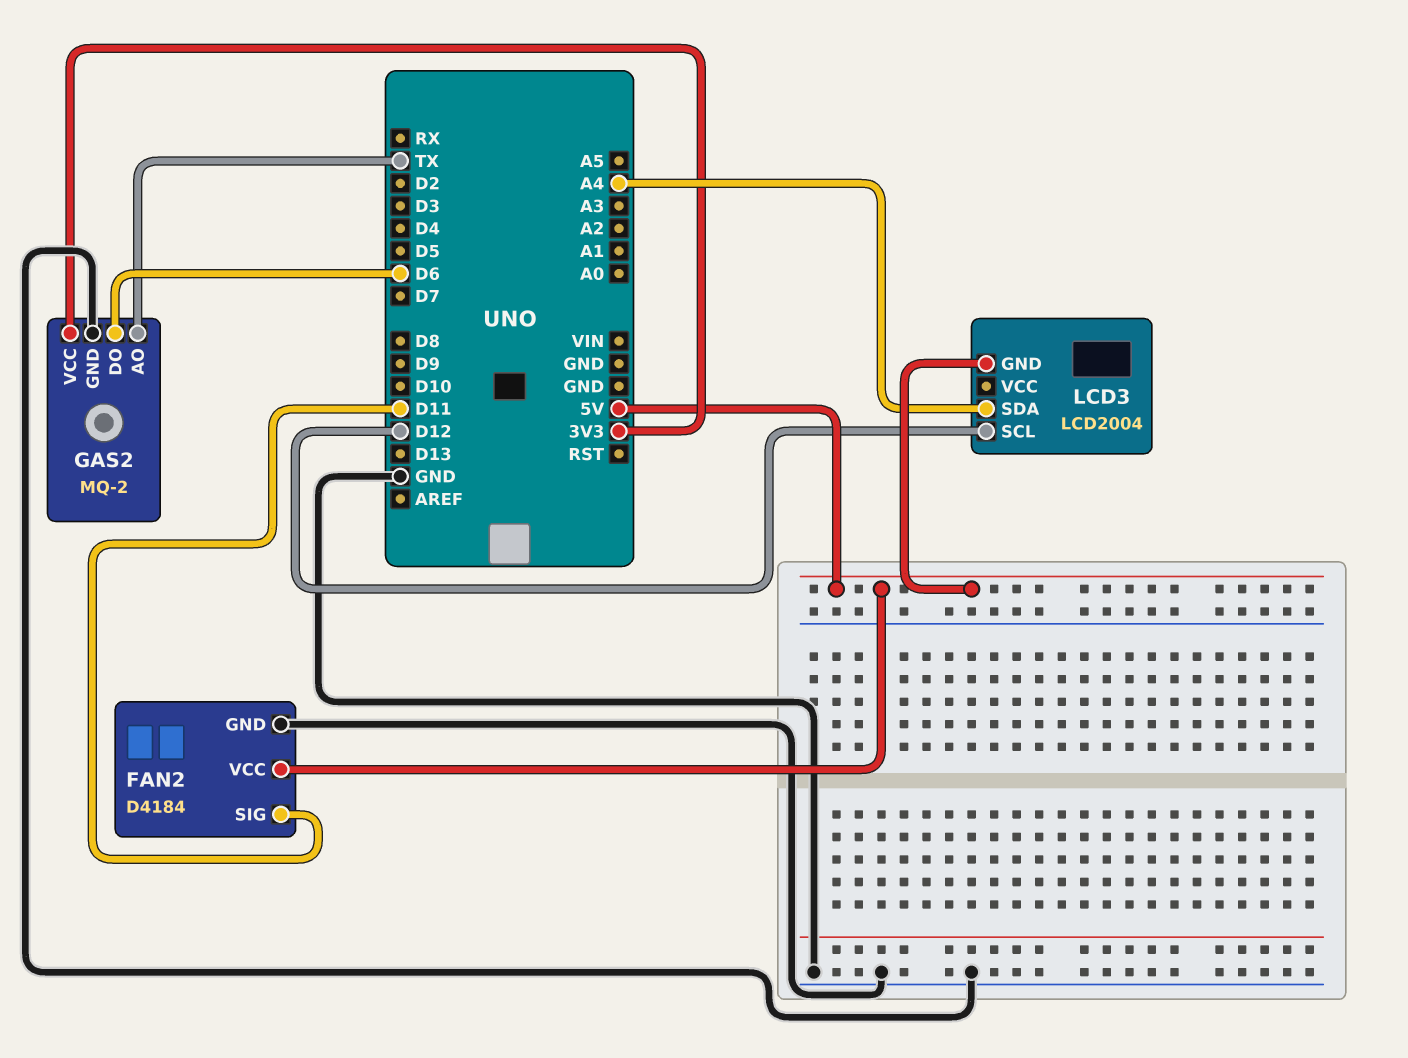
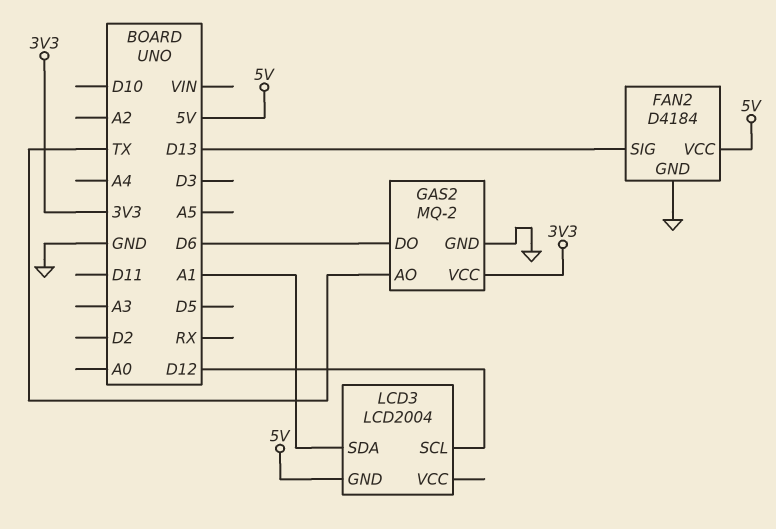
FAN2 pin SIG: D11 -> D13
LCD3 pin SDA: A4 -> A1

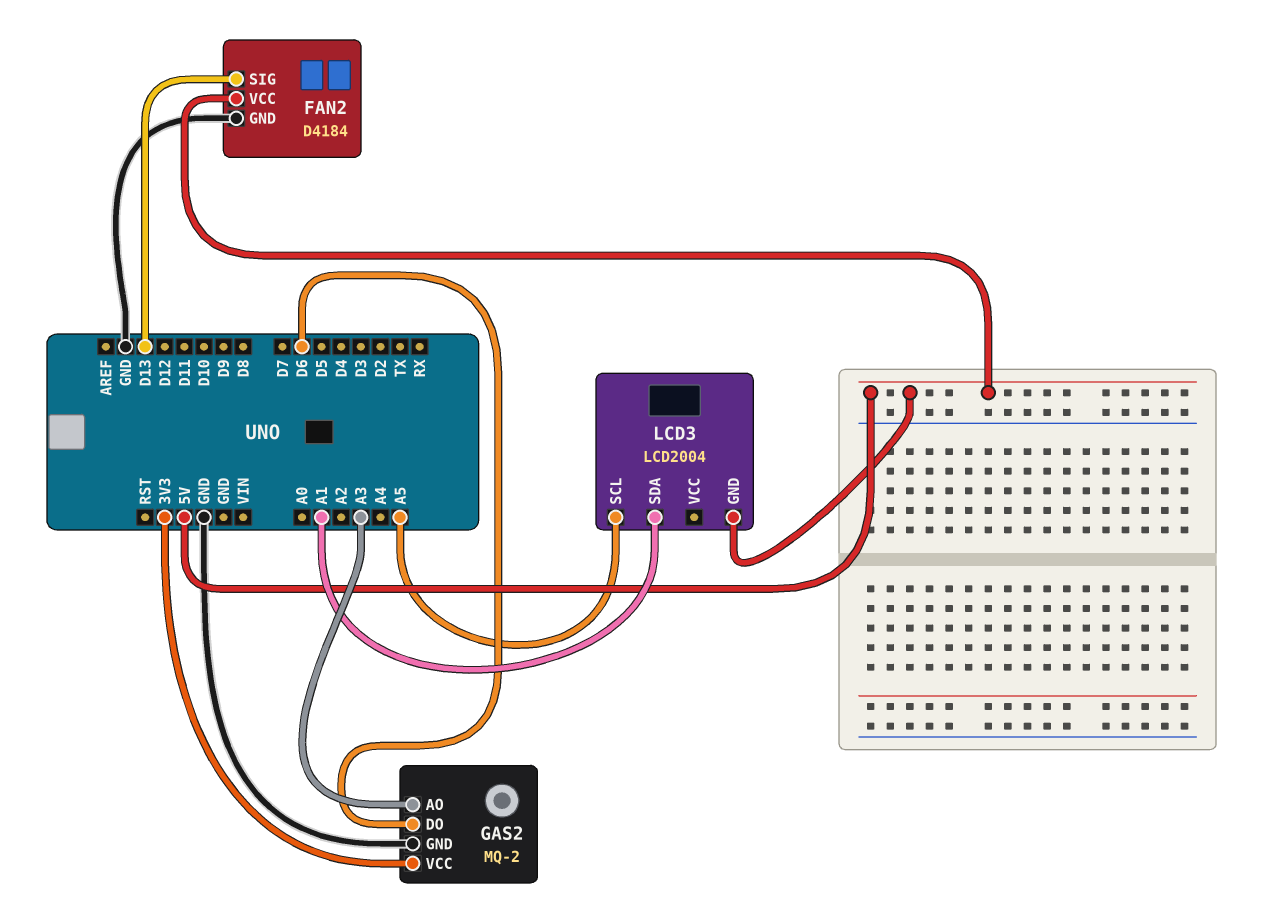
GAS2 pin AO: TX -> A3
LCD3 pin SCL: D12 -> A5

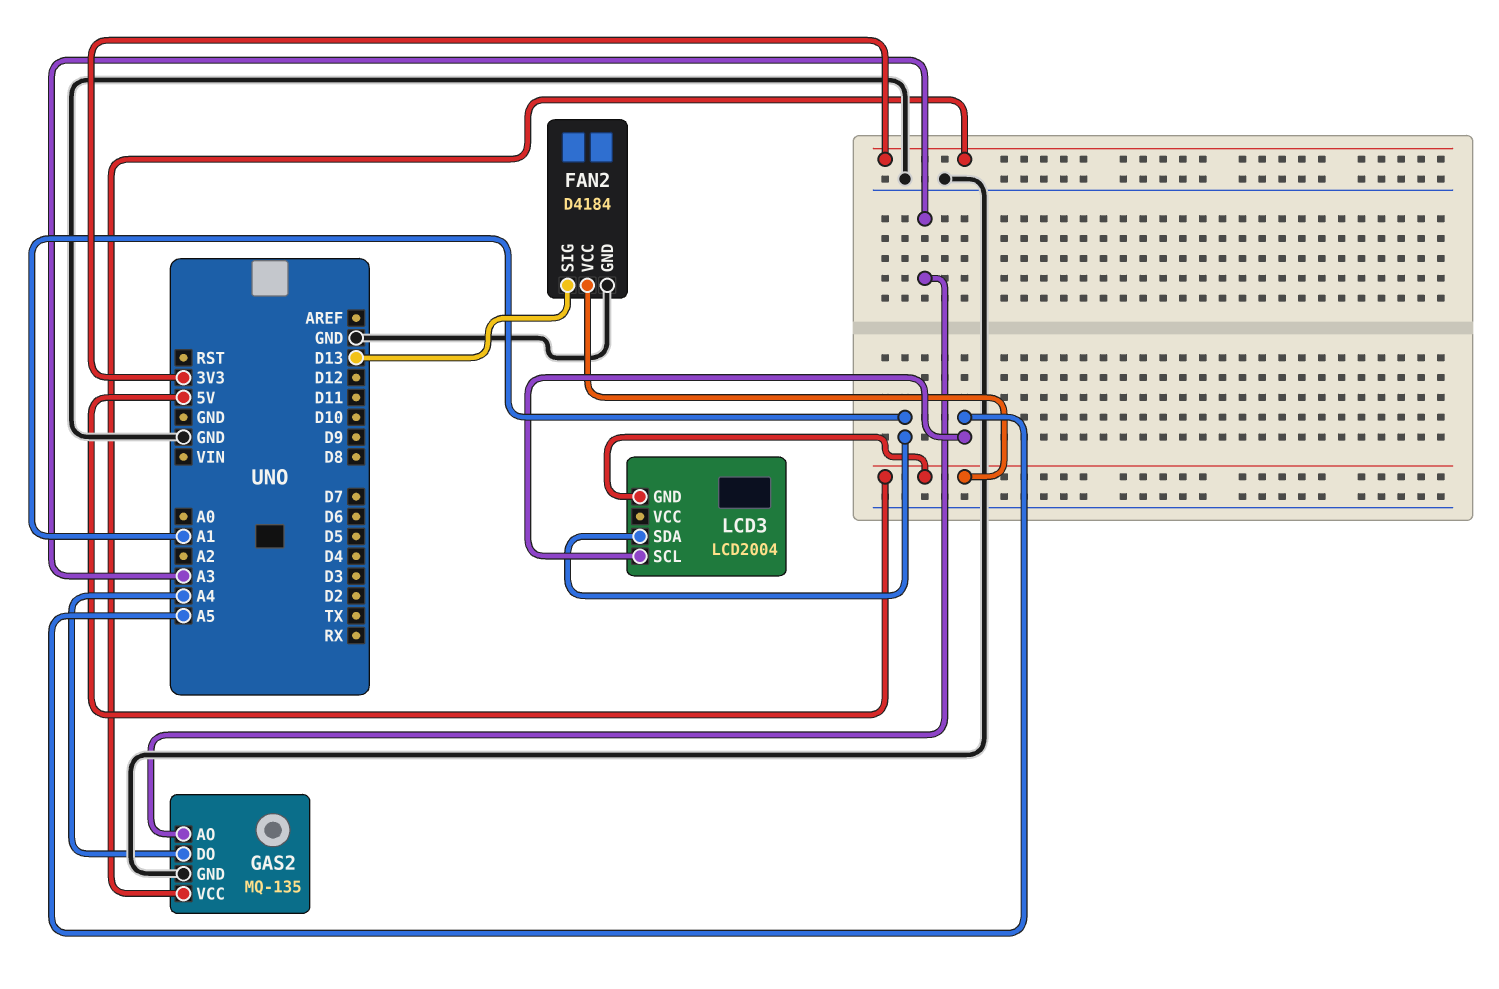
GAS2: MQ-2 -> MQ-135
GAS2 pin DO: D6 -> A4

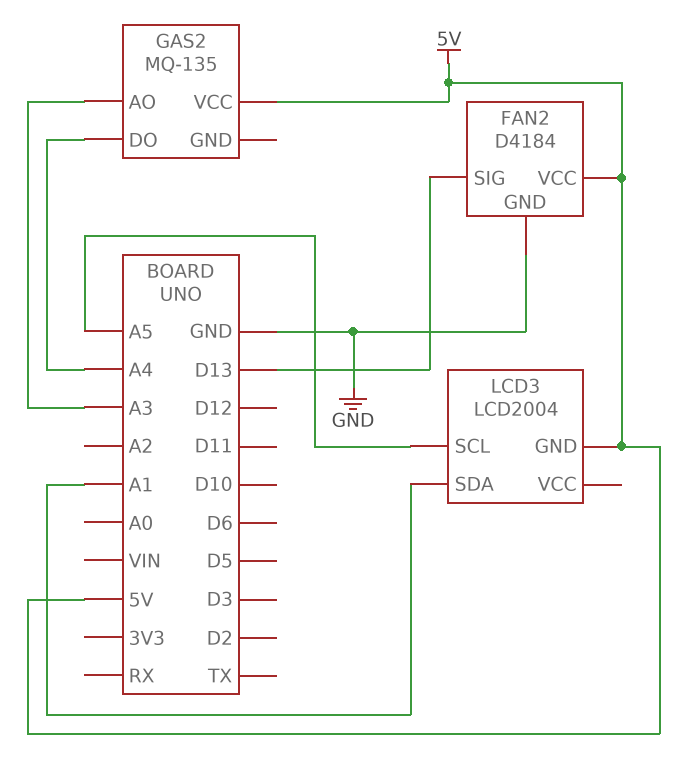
GAS2 pin GND: GND -> none
GAS2 pin VCC: 3V3 -> 5V

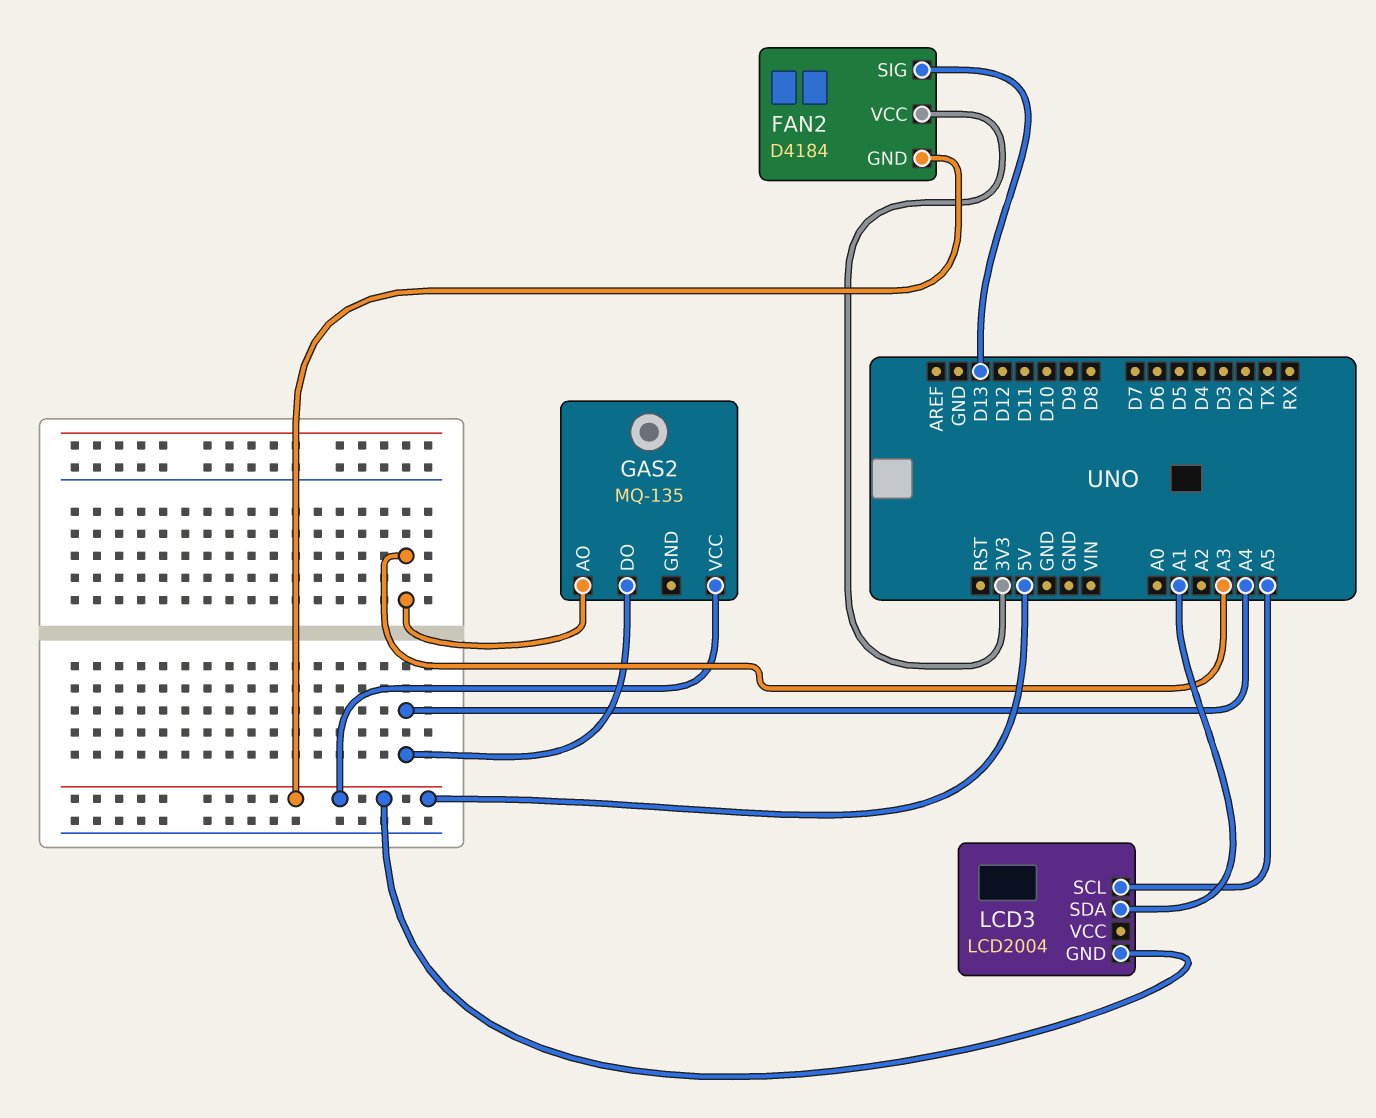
FAN2 pin GND: GND -> 5V
FAN2 pin VCC: 5V -> 3V3

